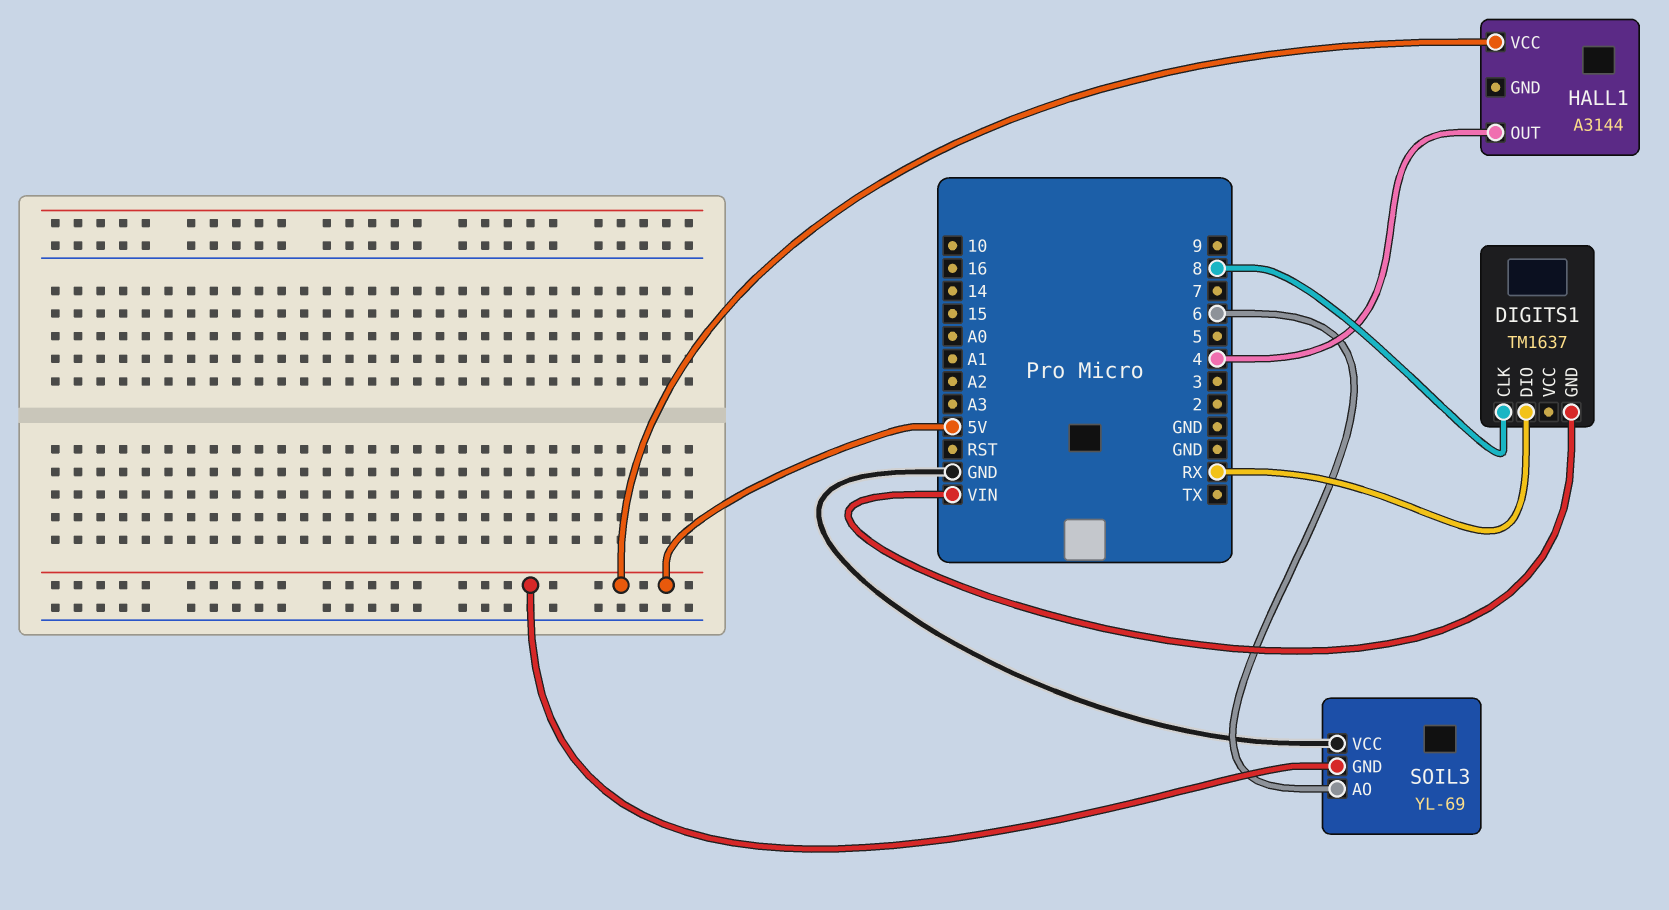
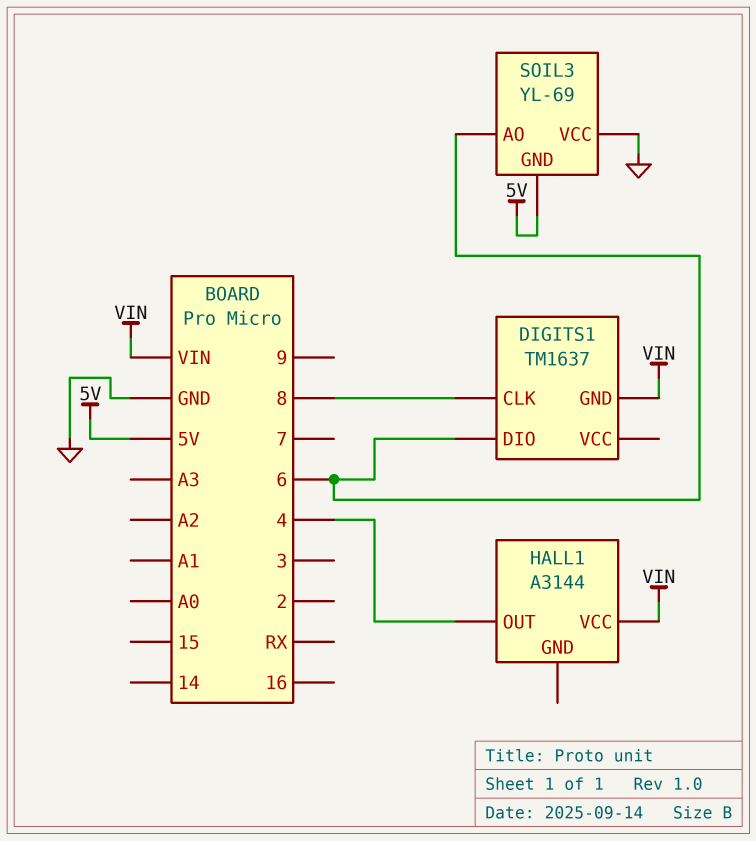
DIGITS1 pin DIO: RX -> 6
HALL1 pin VCC: 5V -> VIN

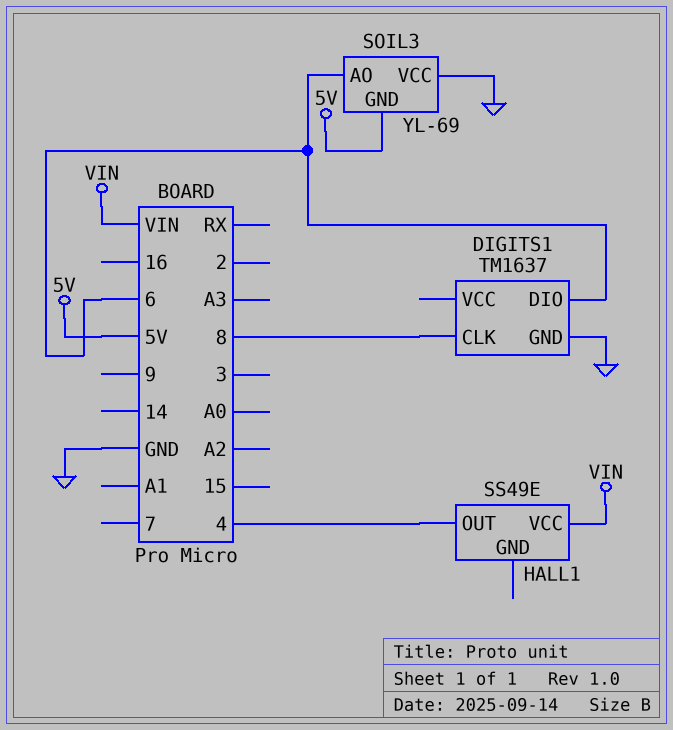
DIGITS1 pin GND: VIN -> GND
HALL1: A3144 -> SS49E

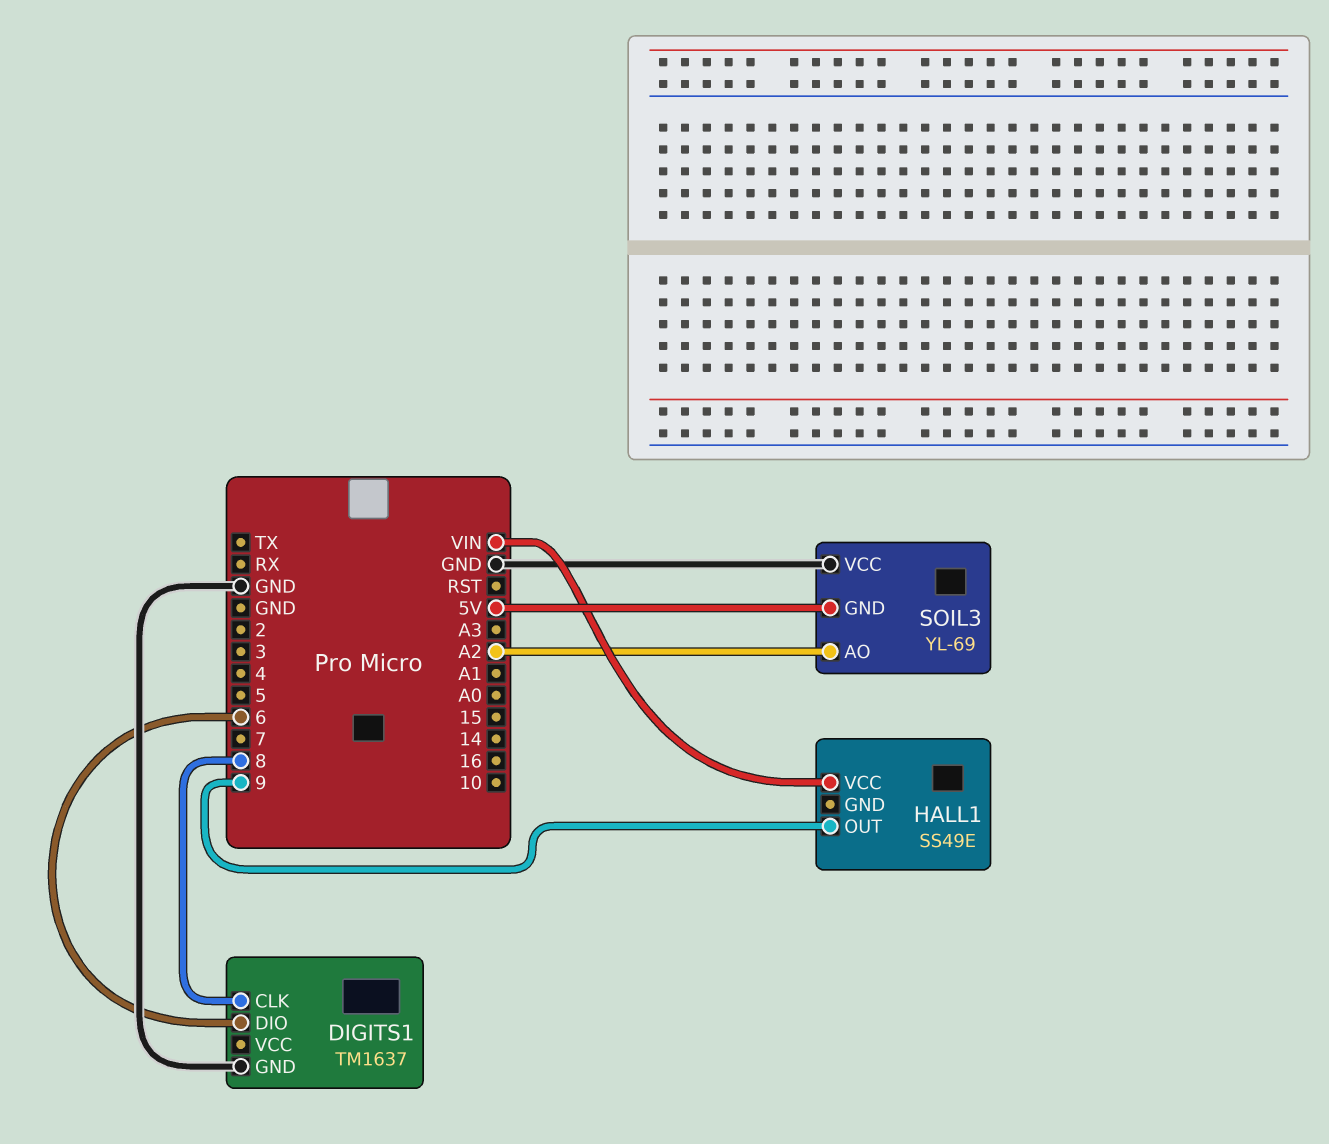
HALL1 pin OUT: 4 -> 9
SOIL3 pin AO: 6 -> A2

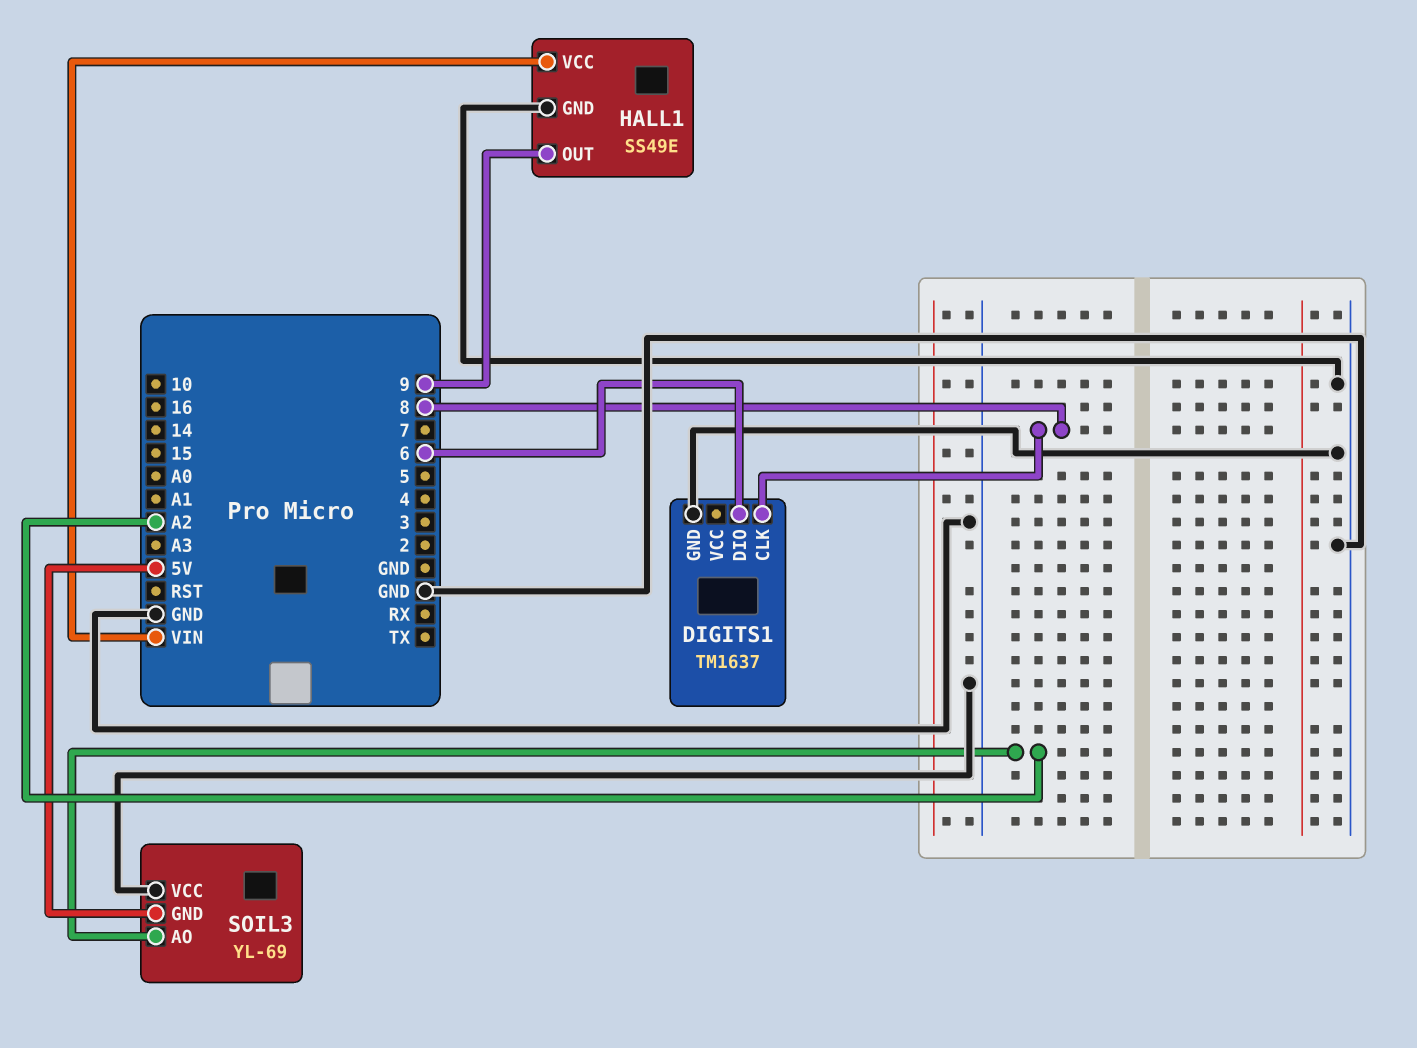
HALL1 pin GND: none -> GND

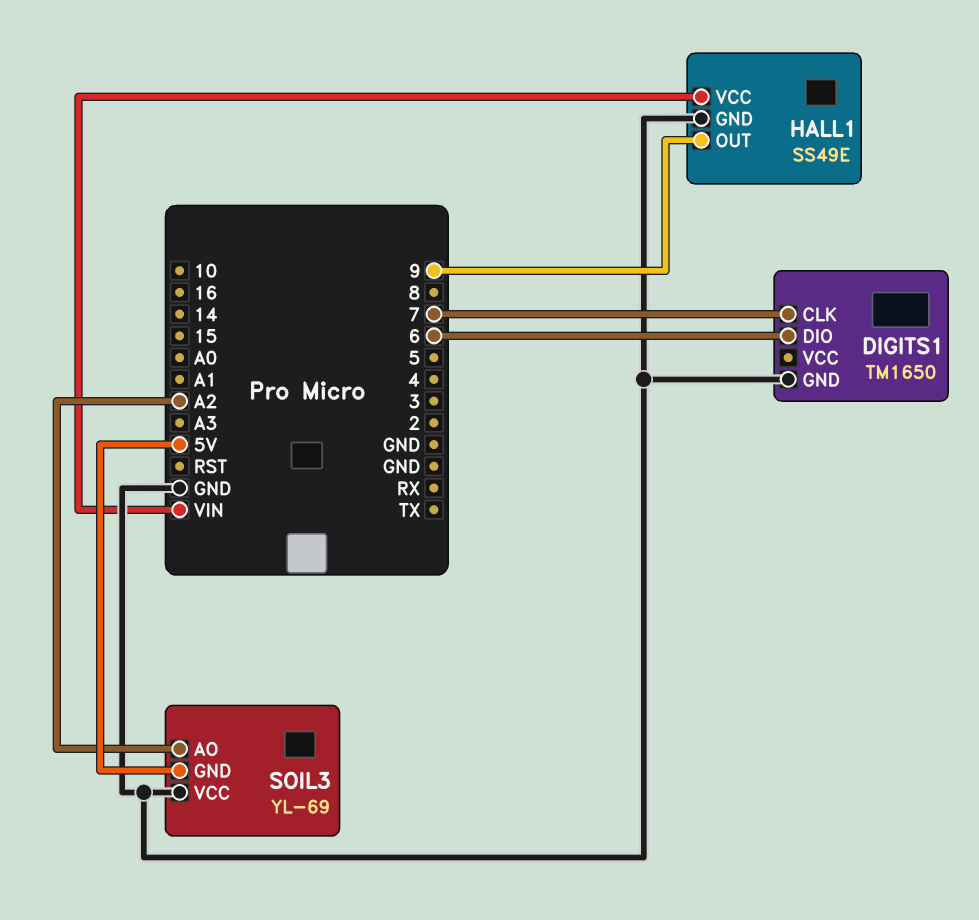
DIGITS1: TM1637 -> TM1650
DIGITS1 pin CLK: 8 -> 7

